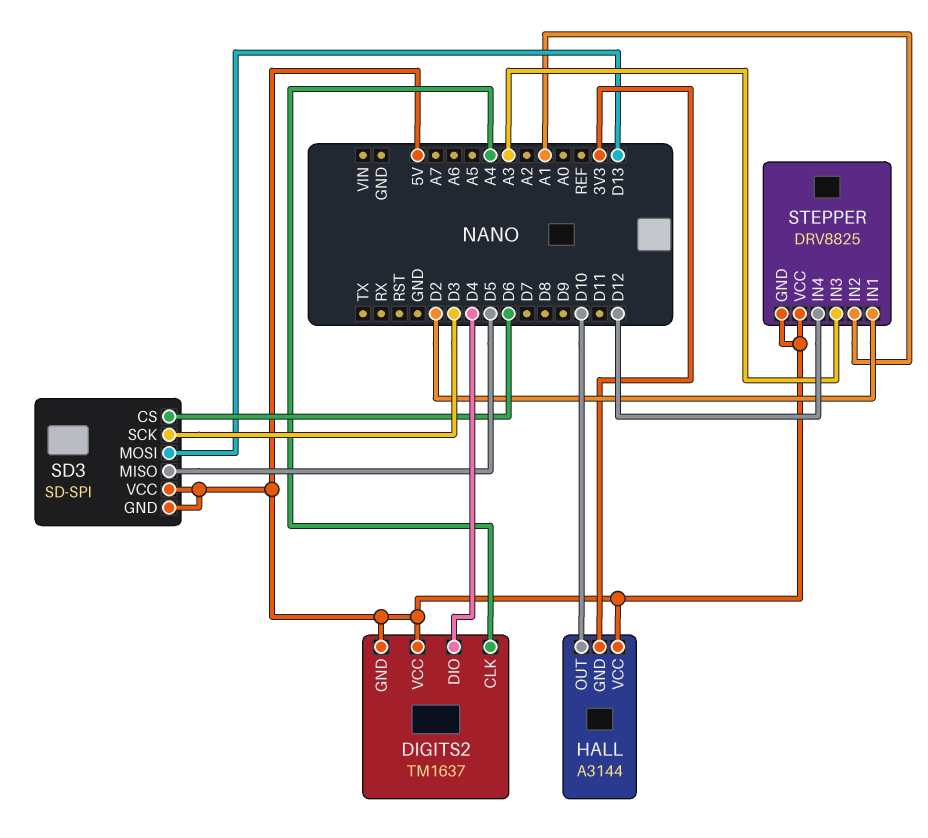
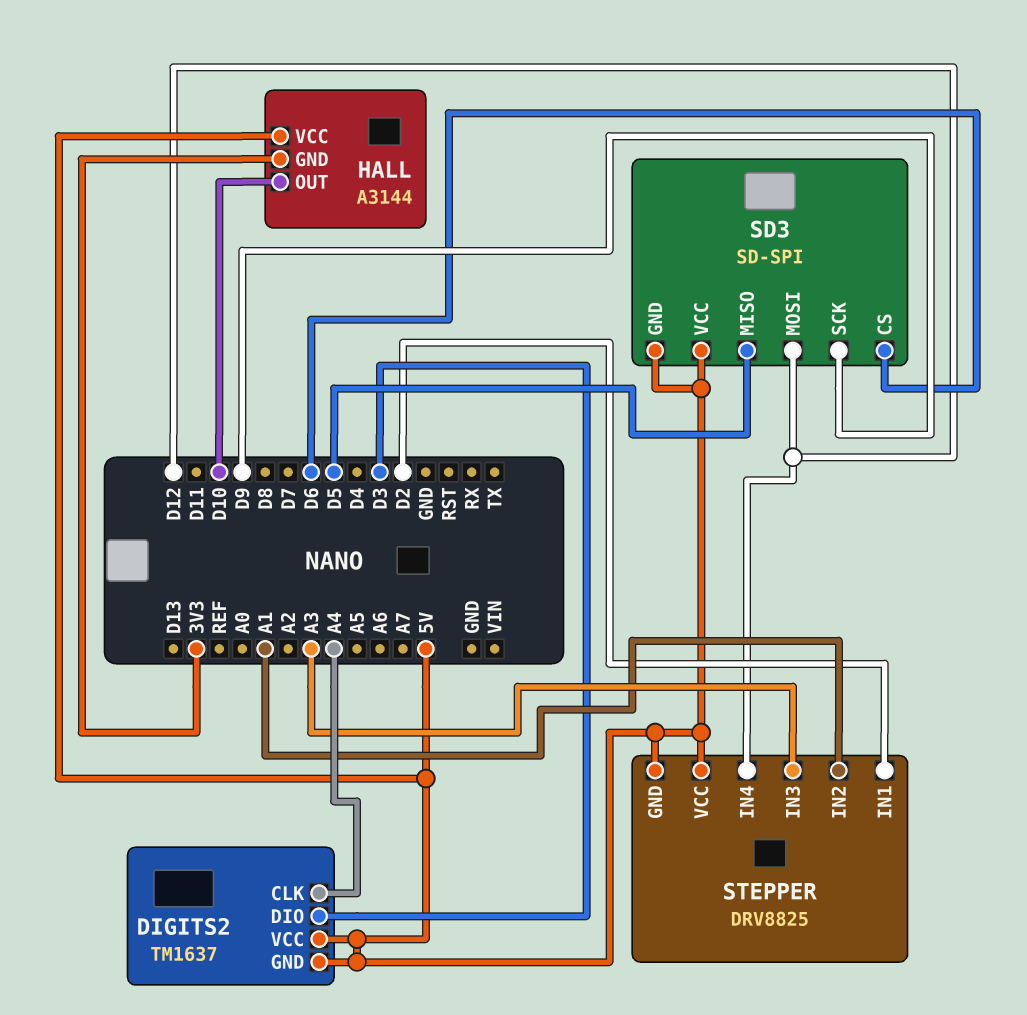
DIGITS2 pin DIO: D4 -> D3
SD3 pin MOSI: D13 -> D12
SD3 pin SCK: D3 -> D9

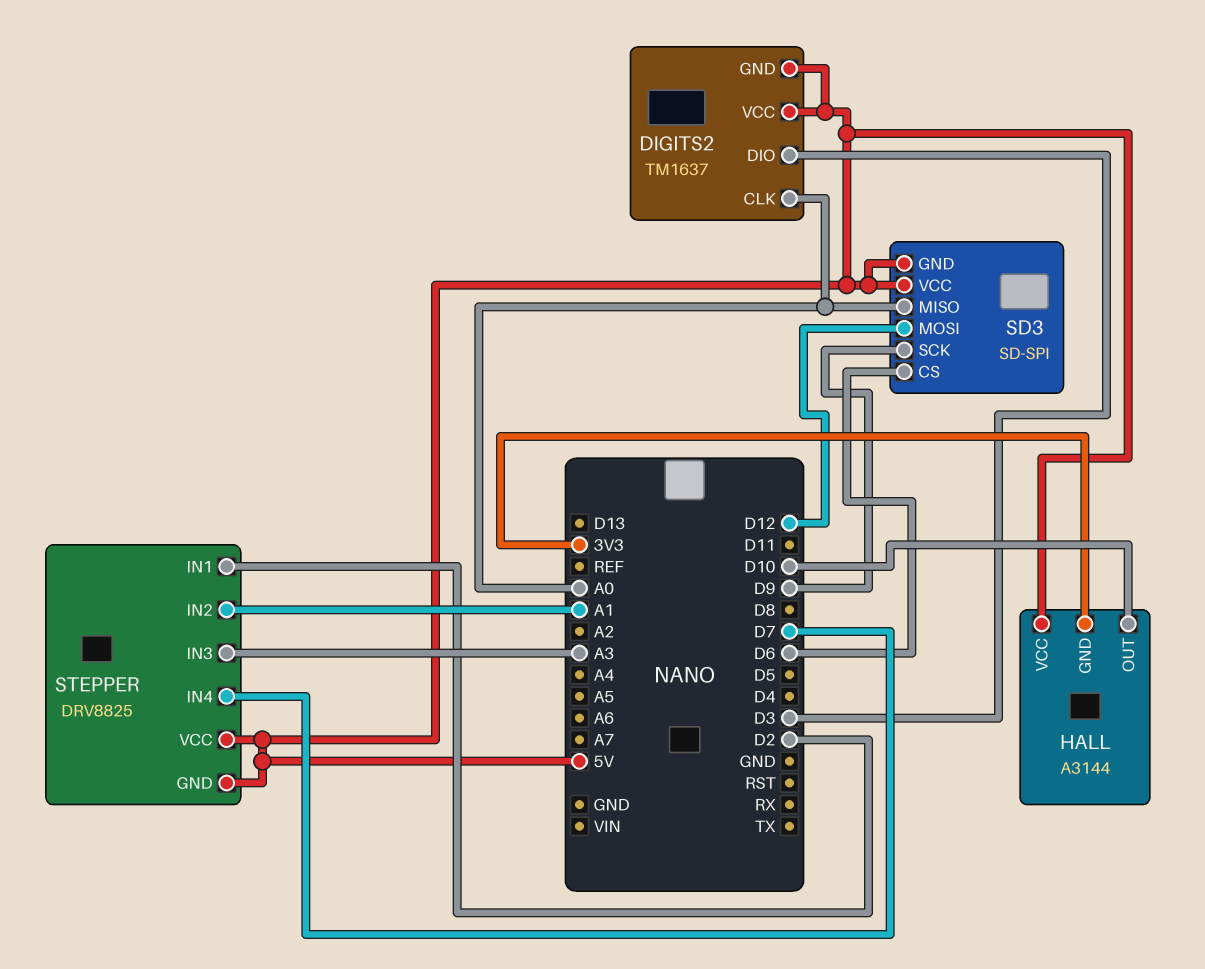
DIGITS2 pin CLK: A4 -> A0
SD3 pin MISO: D5 -> A0
STEPPER pin IN4: D12 -> D7

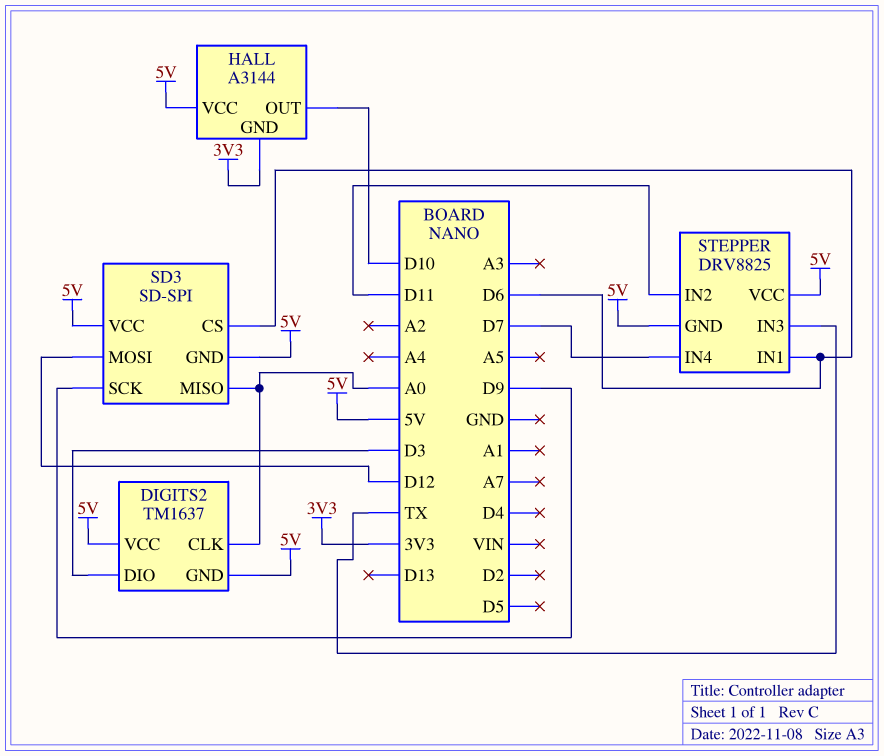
STEPPER pin IN1: D2 -> D6
STEPPER pin IN2: A1 -> D11
STEPPER pin IN3: A3 -> TX

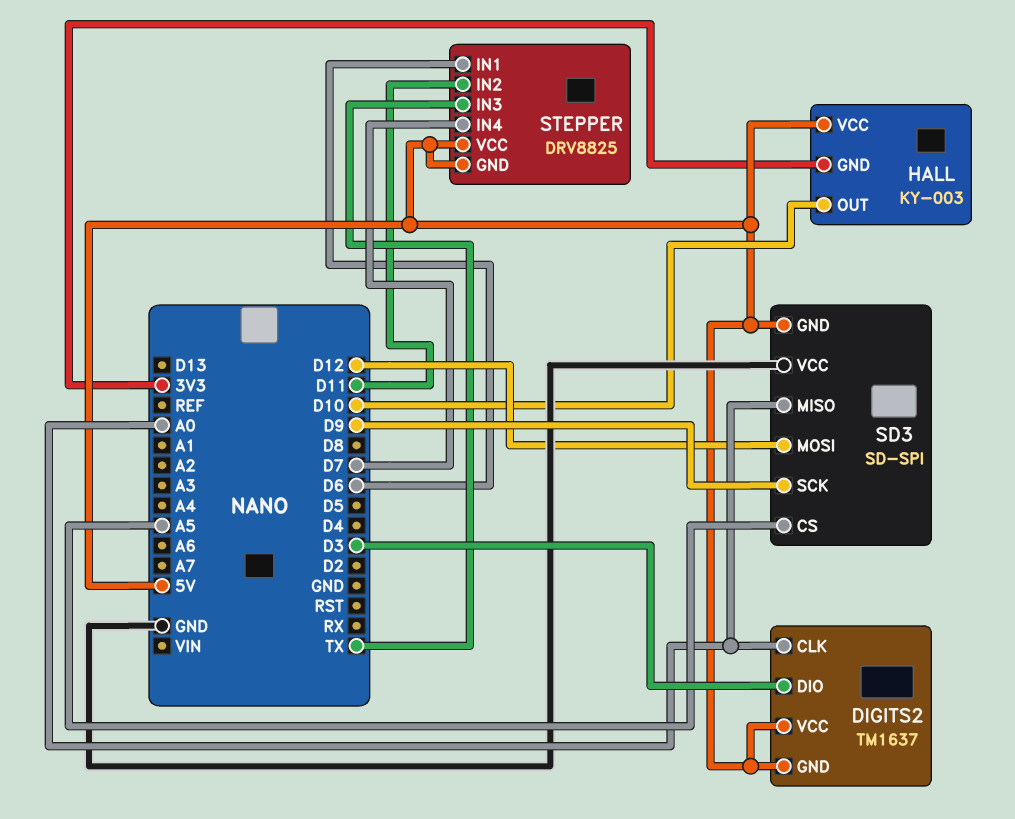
HALL: A3144 -> KY-003
SD3 pin CS: D6 -> A5
SD3 pin VCC: 5V -> GND

